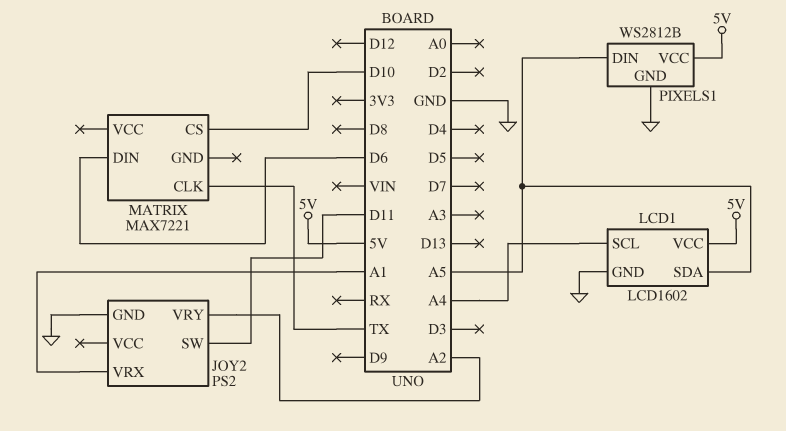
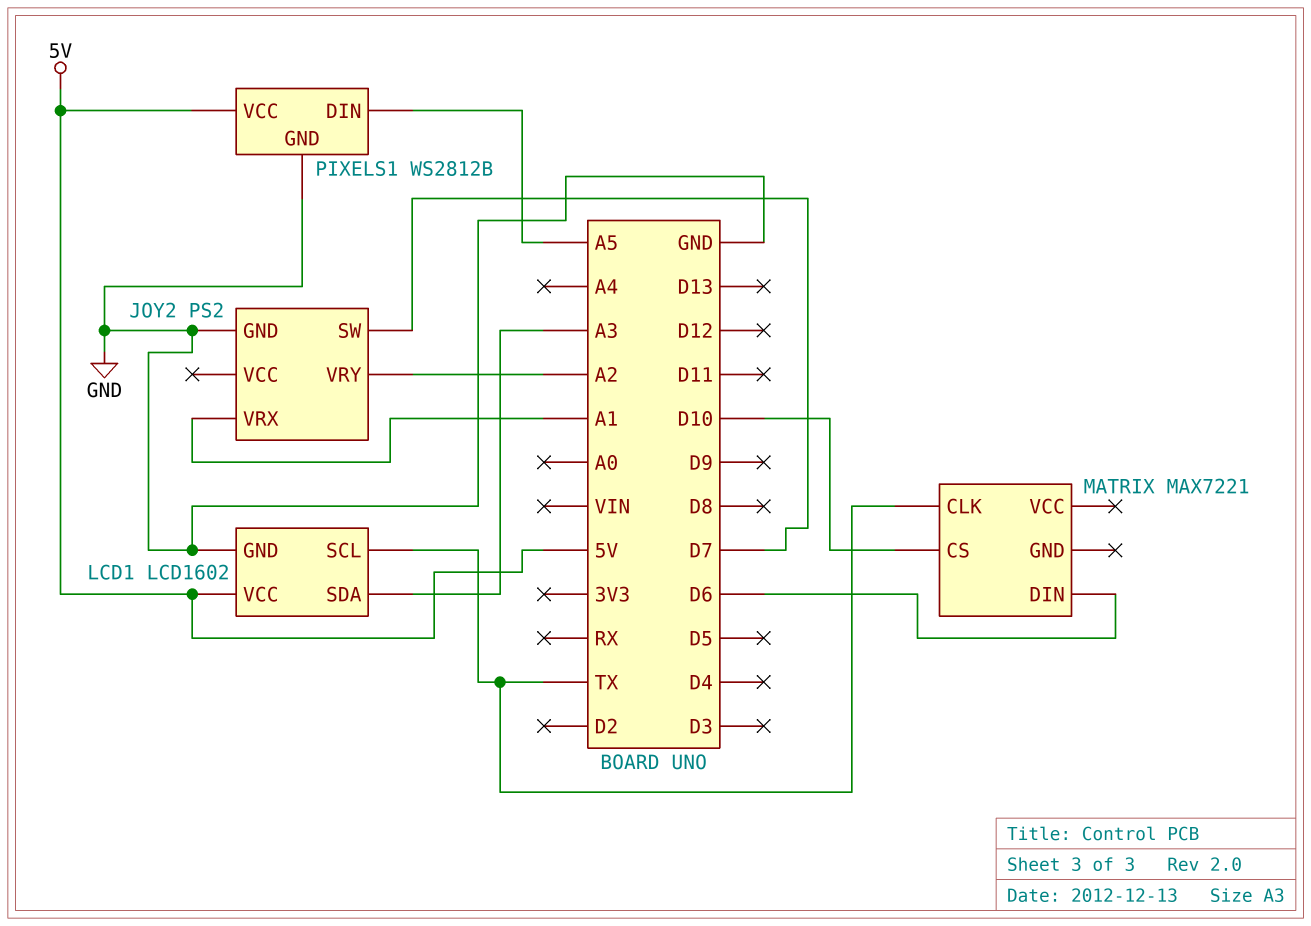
JOY2 pin SW: D11 -> D7
LCD1 pin SCL: A4 -> TX
LCD1 pin SDA: A5 -> A3

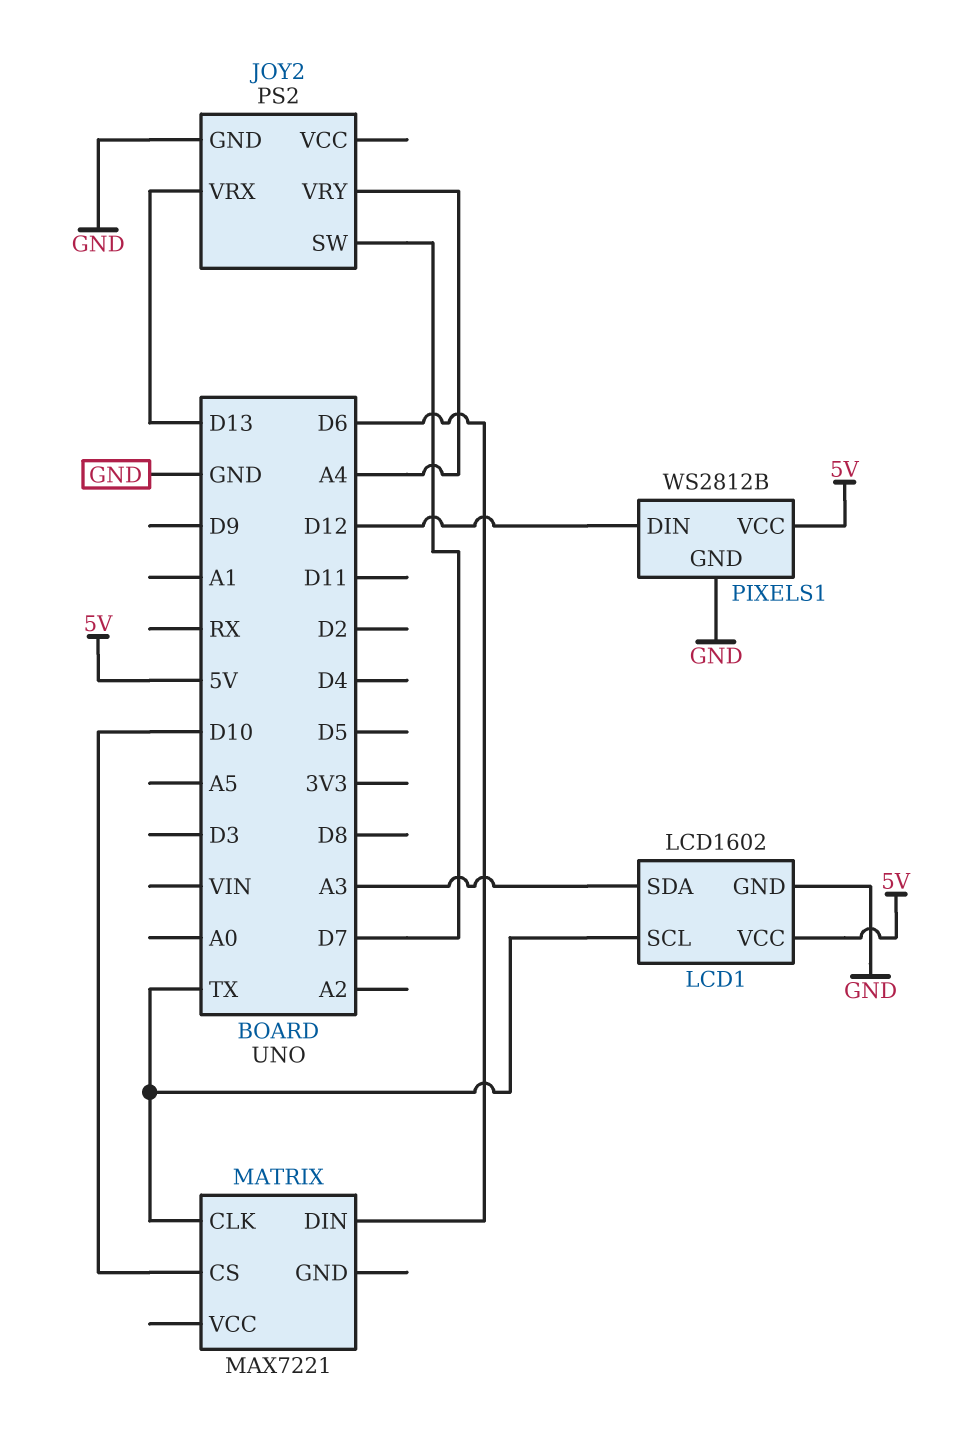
JOY2 pin VRX: A1 -> D13
JOY2 pin VRY: A2 -> A4
PIXELS1 pin DIN: A5 -> D12

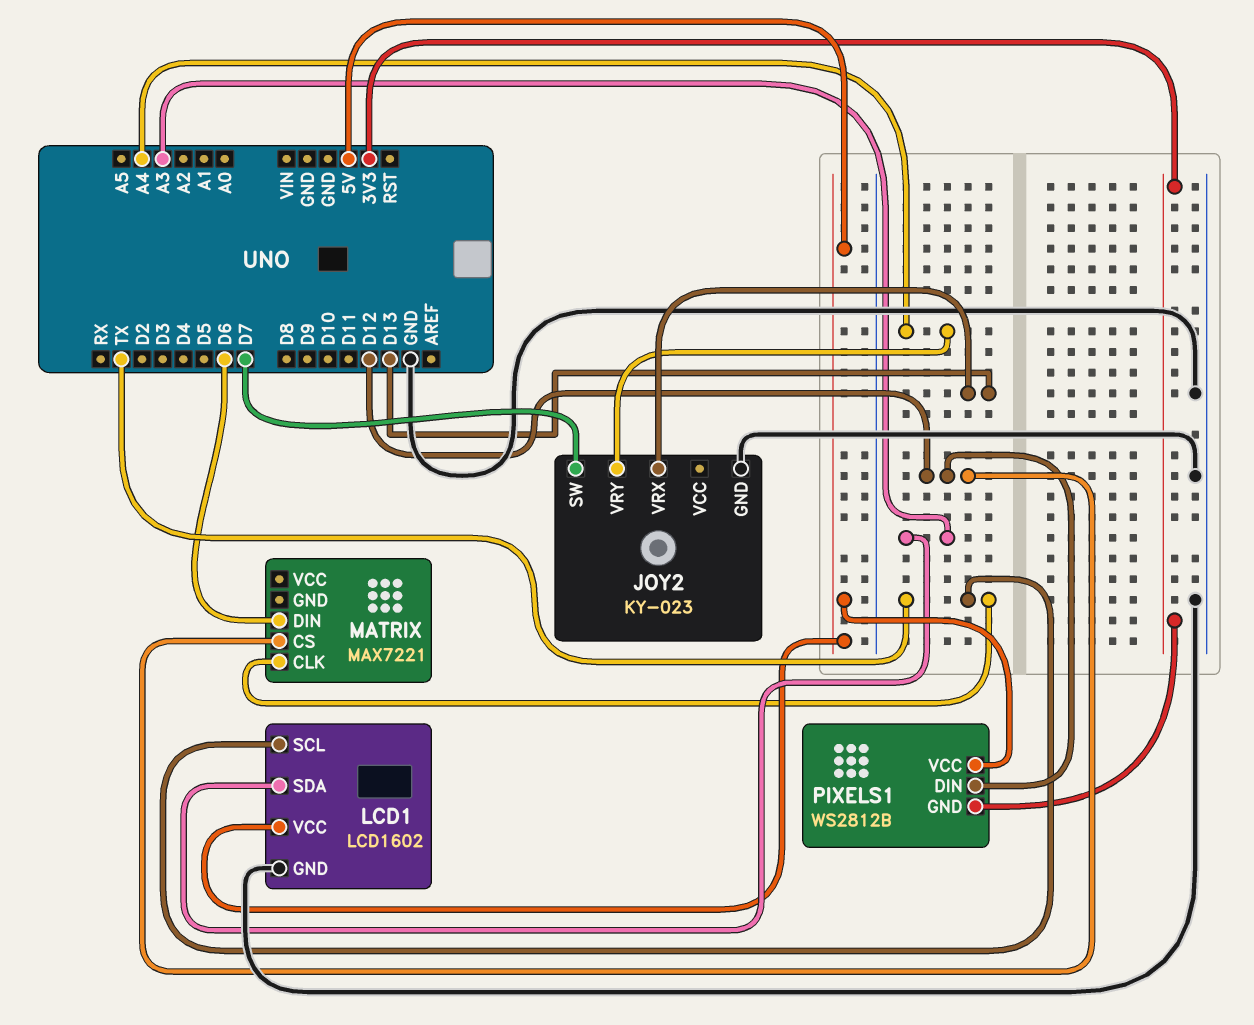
JOY2: PS2 -> KY-023
MATRIX pin CS: D10 -> D12
PIXELS1 pin GND: GND -> 3V3

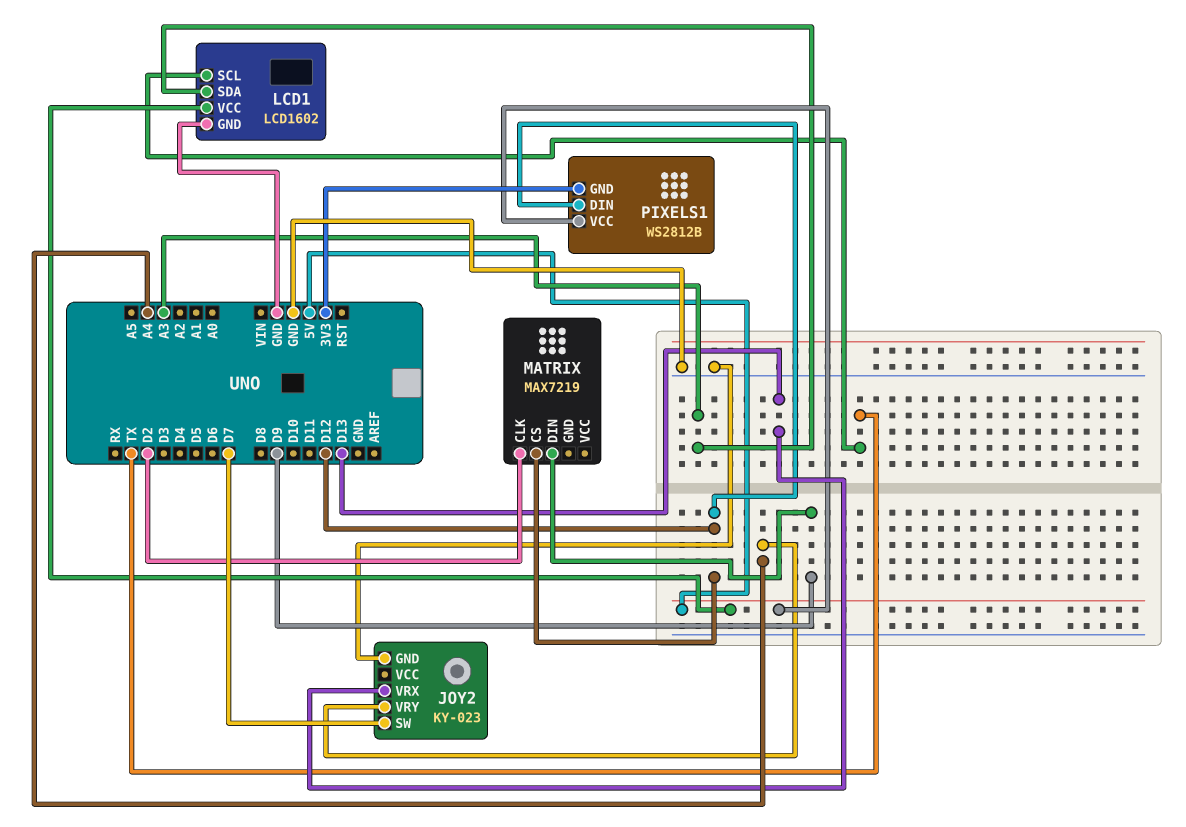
MATRIX: MAX7221 -> MAX7219
MATRIX pin CLK: TX -> D2
MATRIX pin DIN: D6 -> D9

